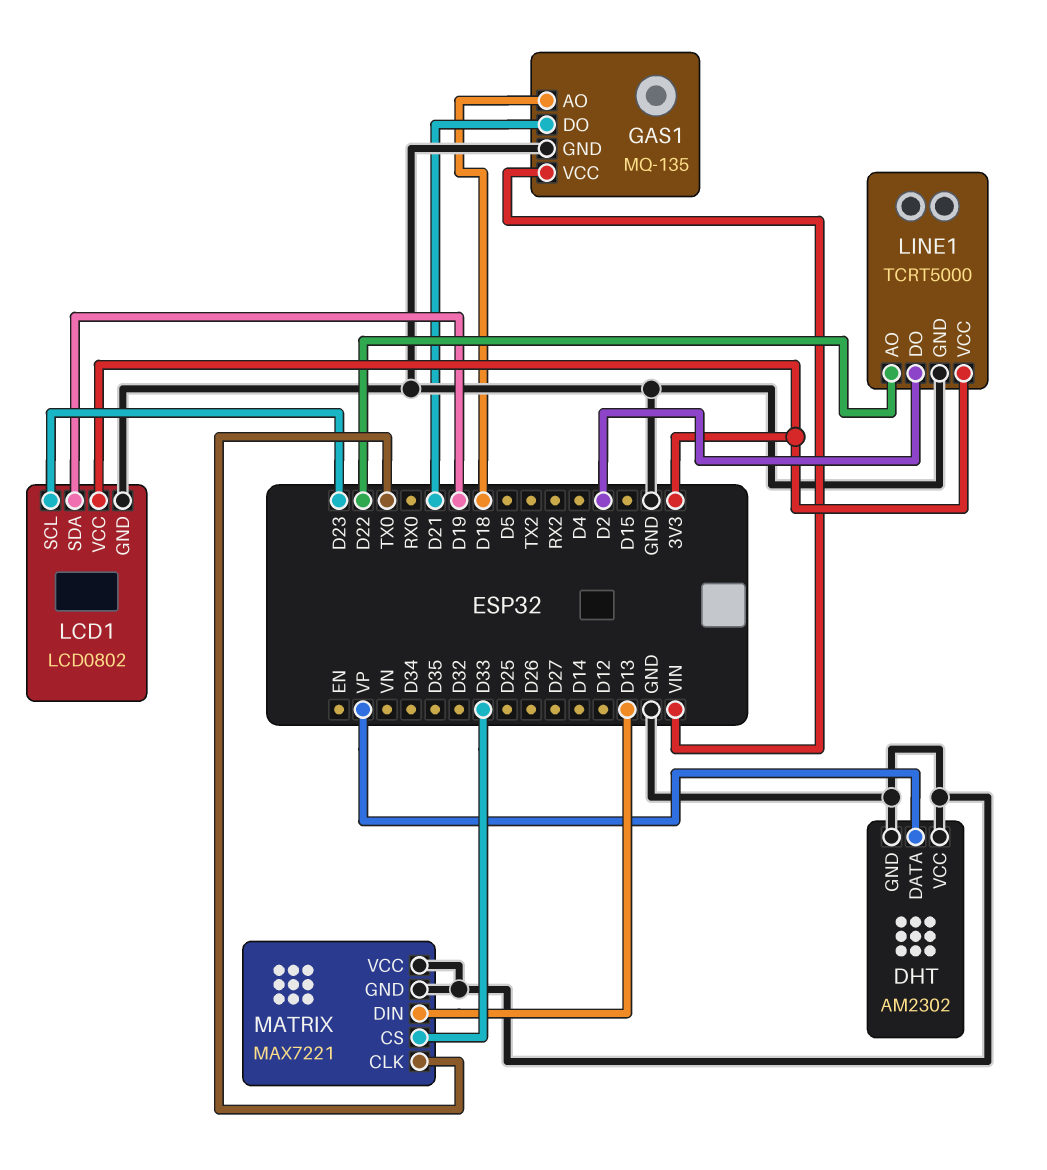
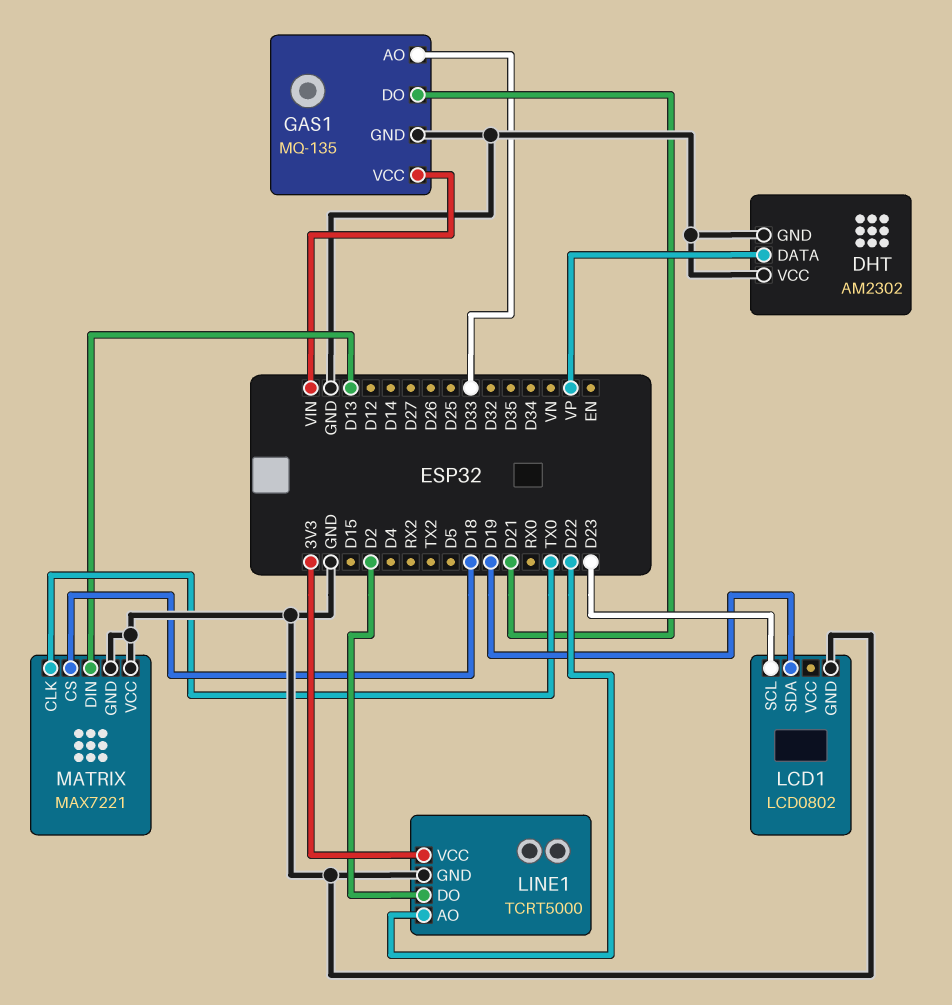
GAS1 pin AO: D18 -> D33
LCD1 pin VCC: 3V3 -> none
MATRIX pin CS: D33 -> D18

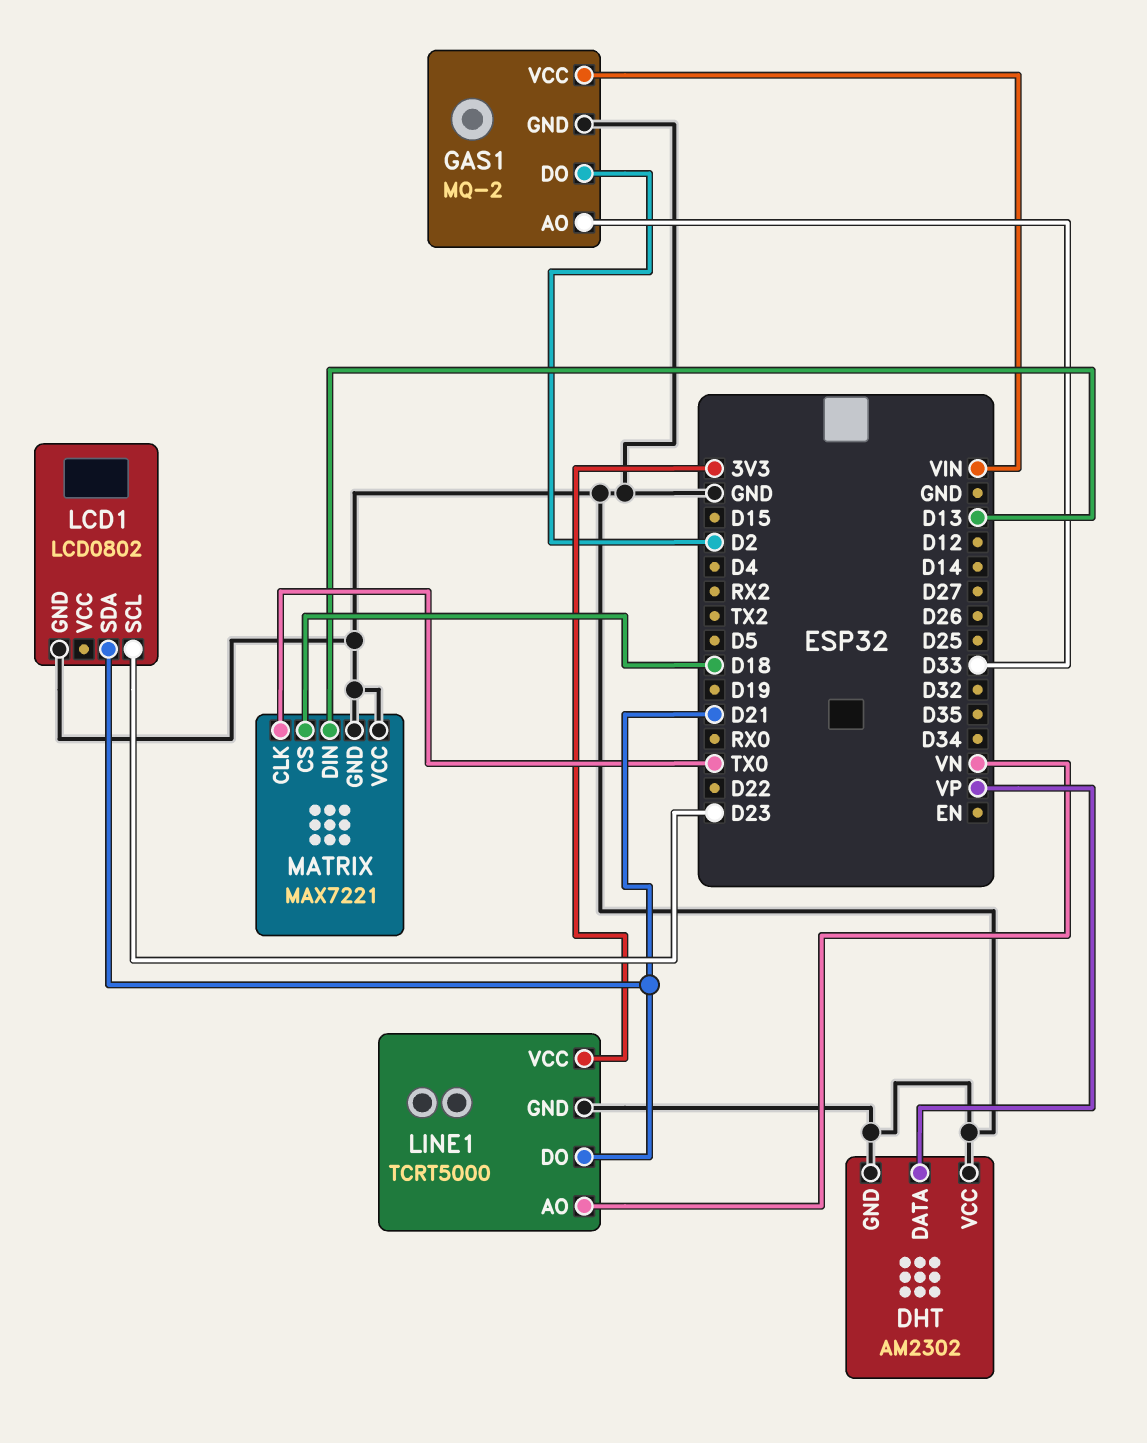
GAS1: MQ-135 -> MQ-2
GAS1 pin DO: D21 -> D2
LCD1 pin SDA: D19 -> D21
LINE1 pin AO: D22 -> VN
LINE1 pin DO: D2 -> D21

